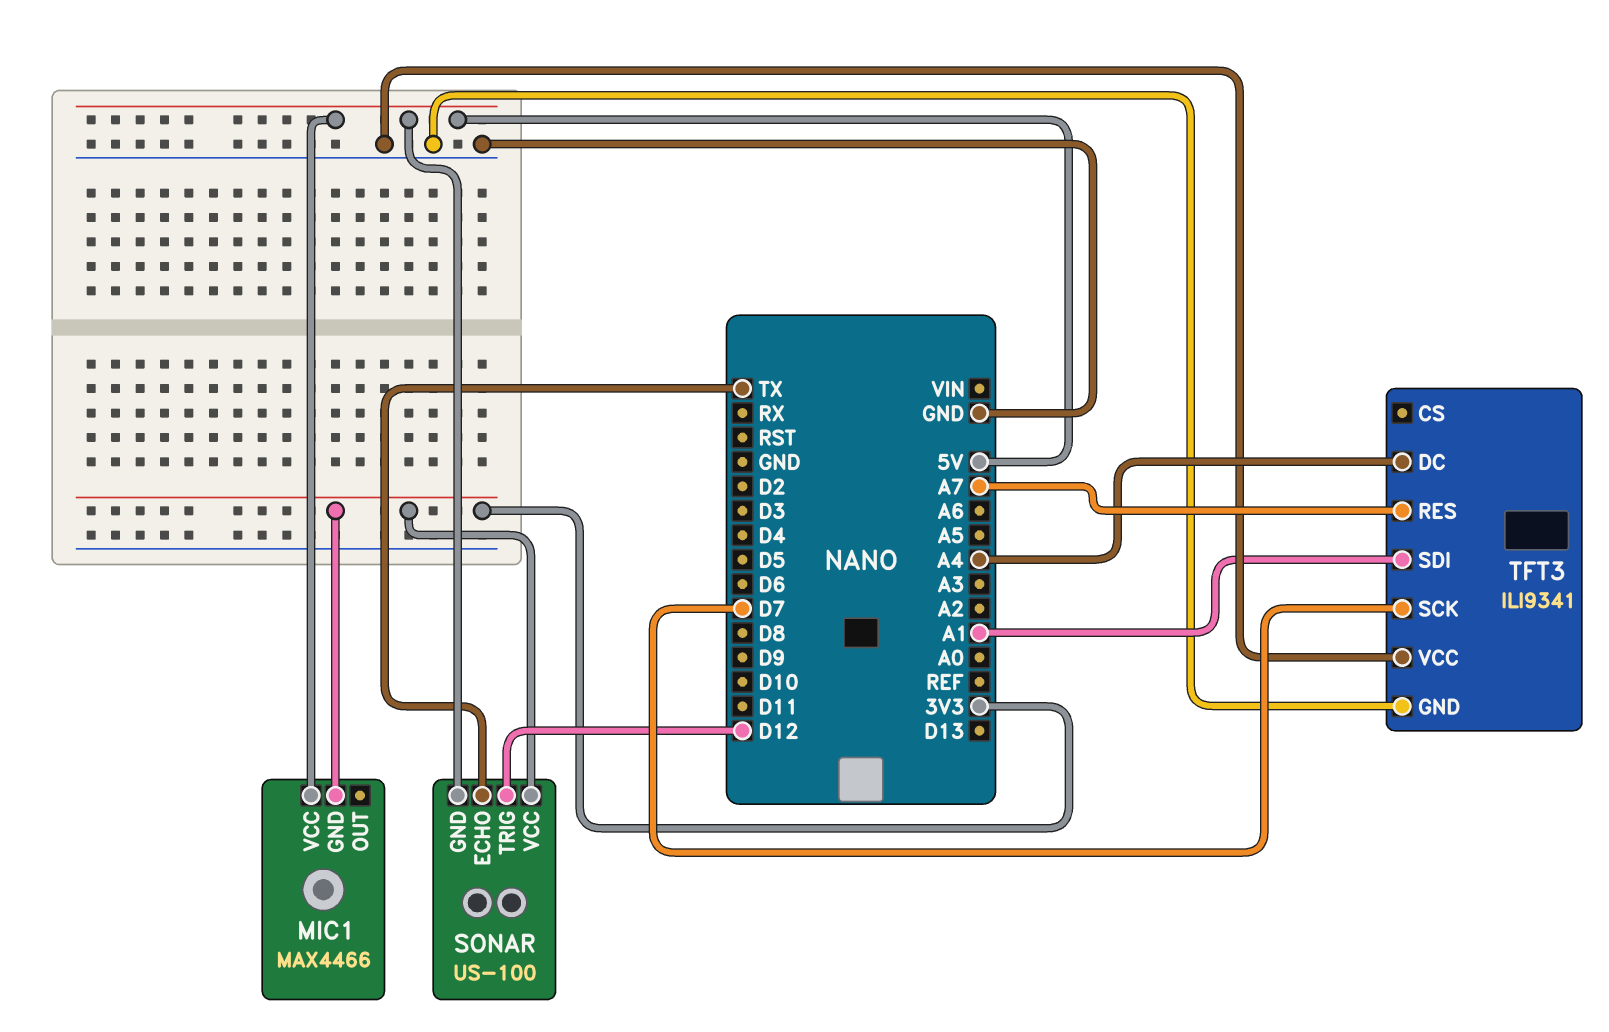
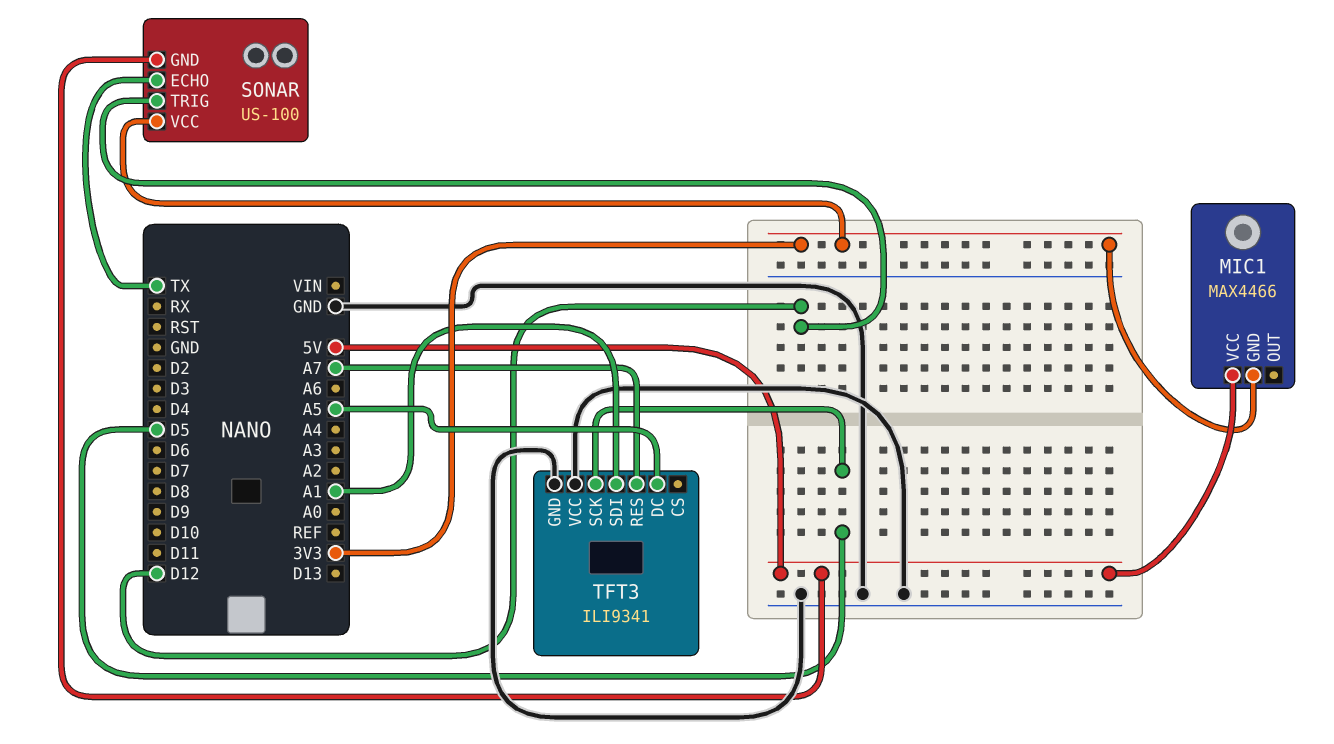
TFT3 pin DC: A4 -> A5
TFT3 pin SCK: D7 -> D5

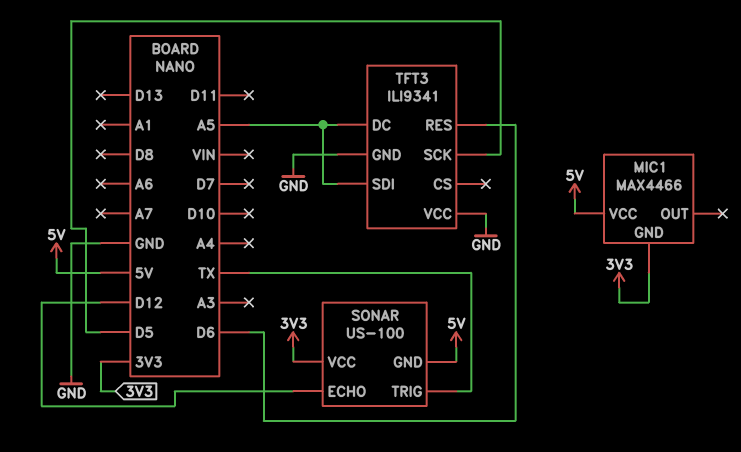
SONAR pin ECHO: TX -> D12
SONAR pin TRIG: D12 -> TX
TFT3 pin RES: A7 -> D6
TFT3 pin SDI: A1 -> A5

